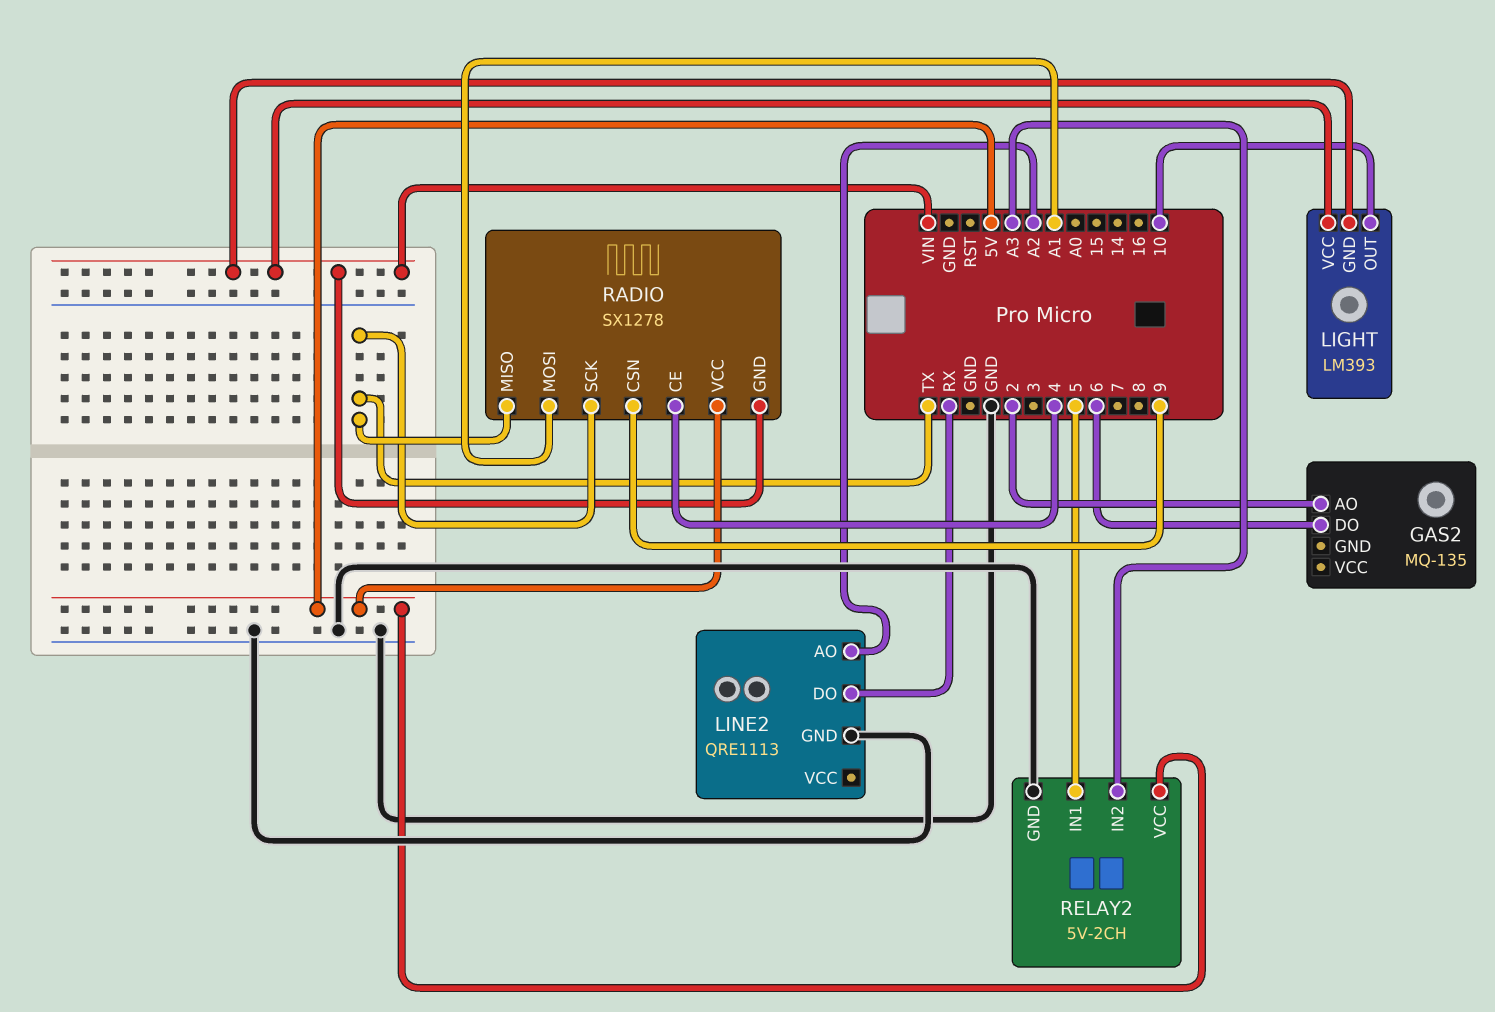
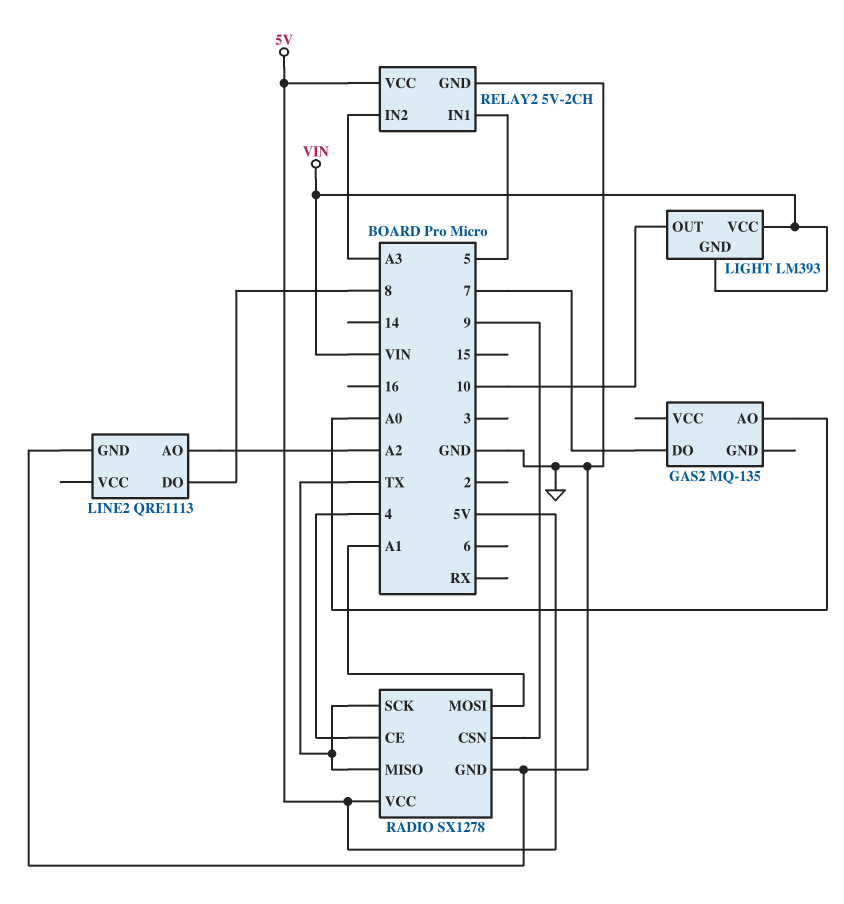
GAS2 pin AO: 2 -> A0
GAS2 pin DO: 6 -> 7
LINE2 pin DO: RX -> 8
RADIO pin GND: VIN -> GND

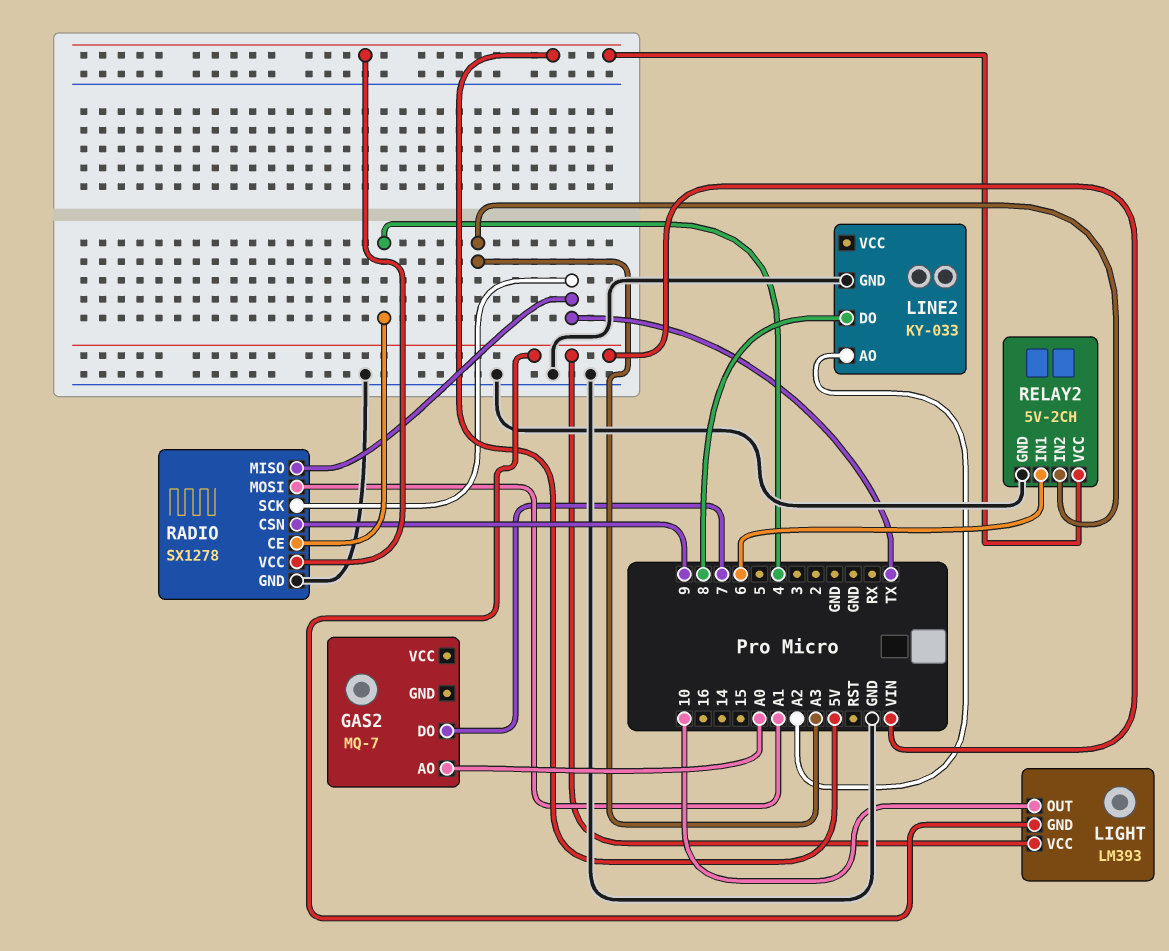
GAS2: MQ-135 -> MQ-7
LINE2: QRE1113 -> KY-033
RELAY2 pin IN1: 5 -> 6

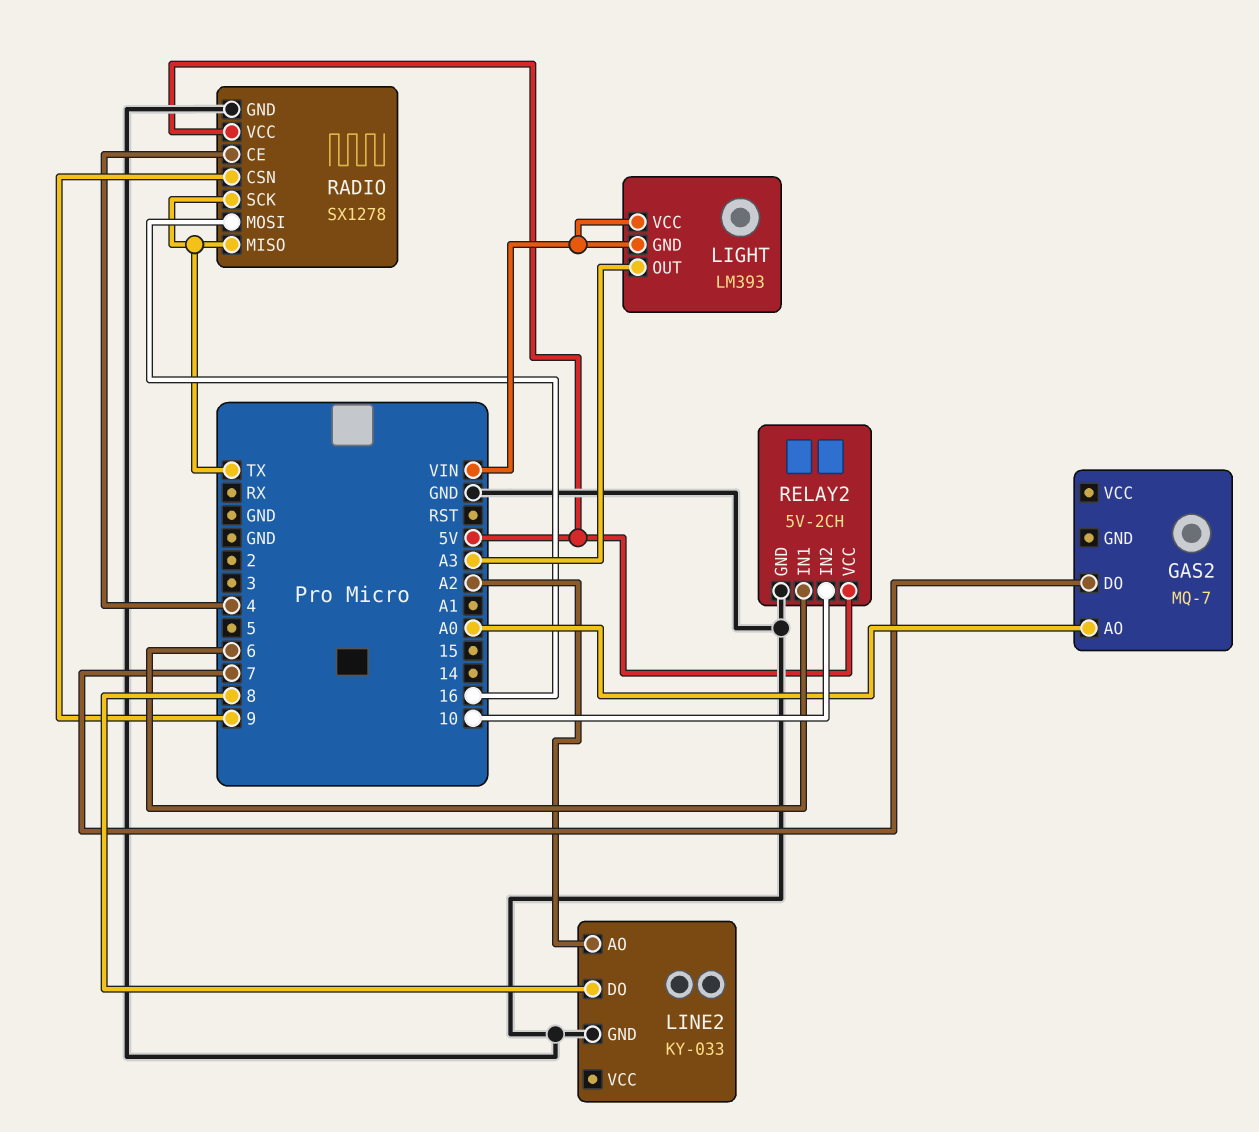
LIGHT pin OUT: 10 -> A3
RADIO pin MOSI: A1 -> 16
RELAY2 pin IN2: A3 -> 10

